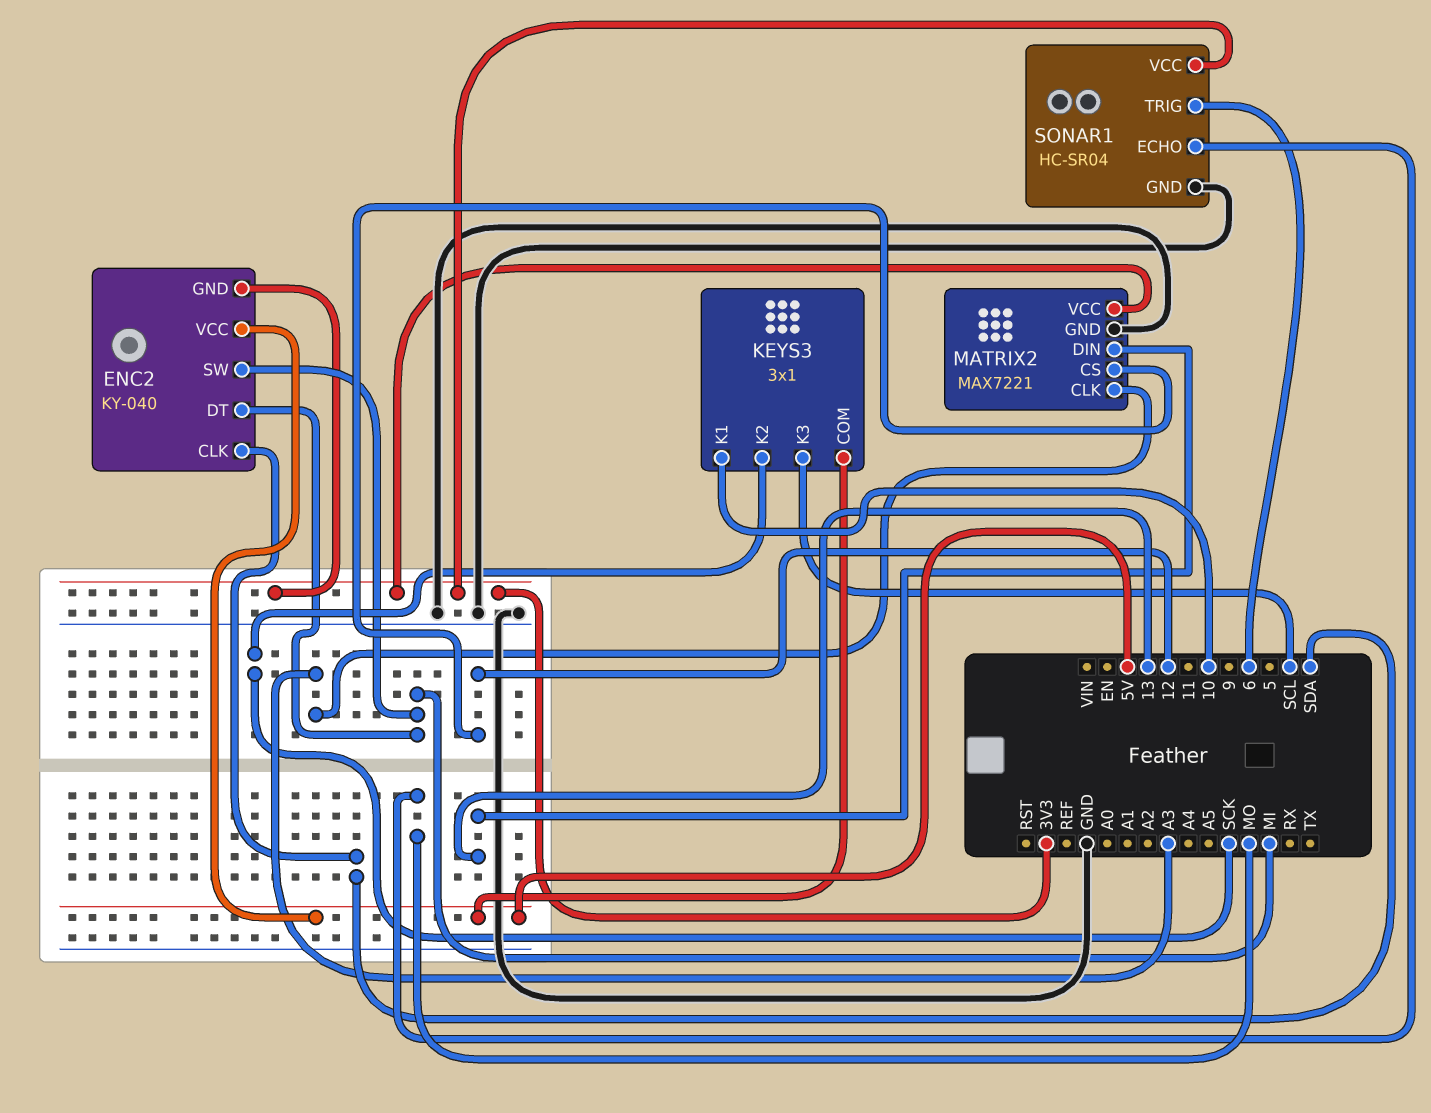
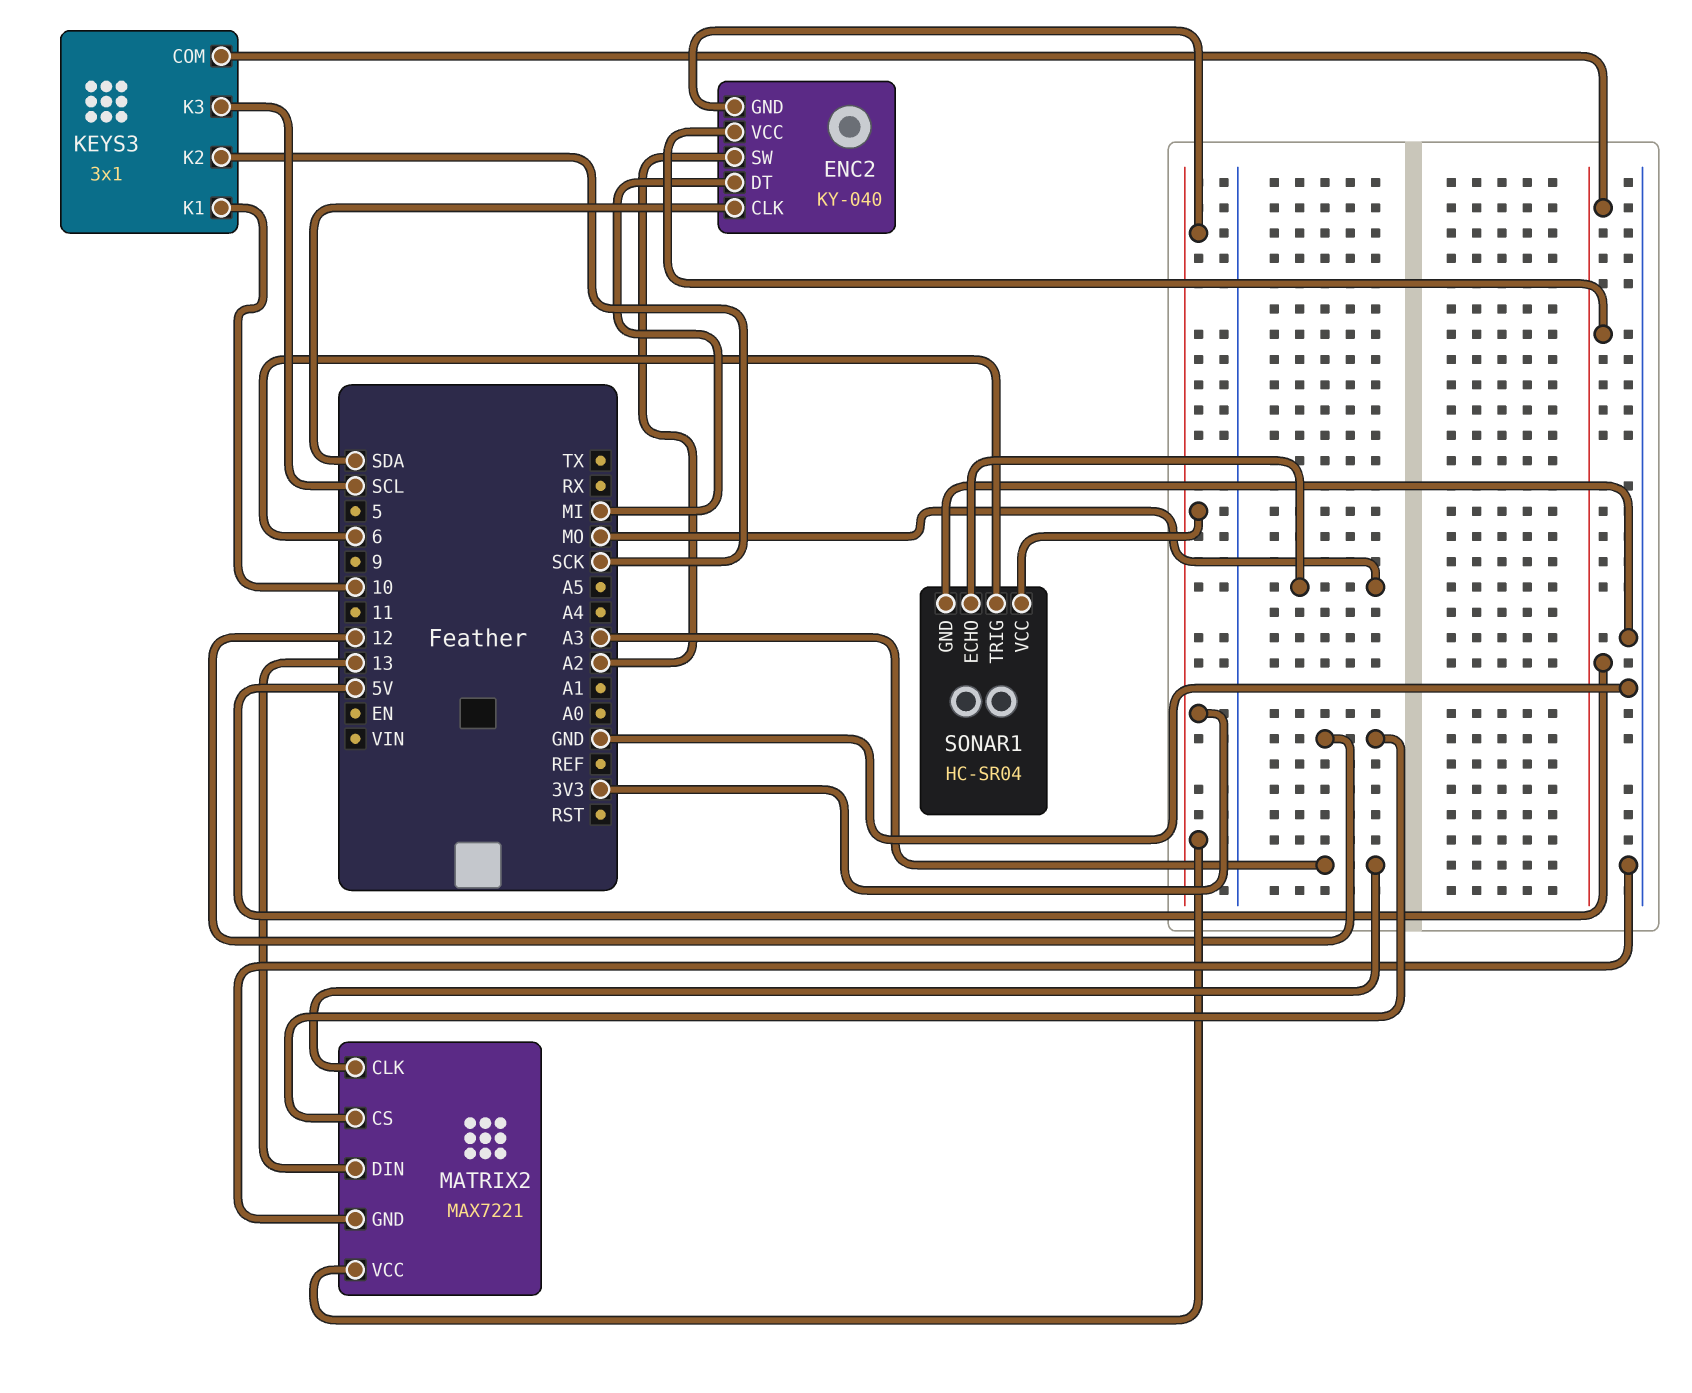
ENC2 pin SW: MI -> A2

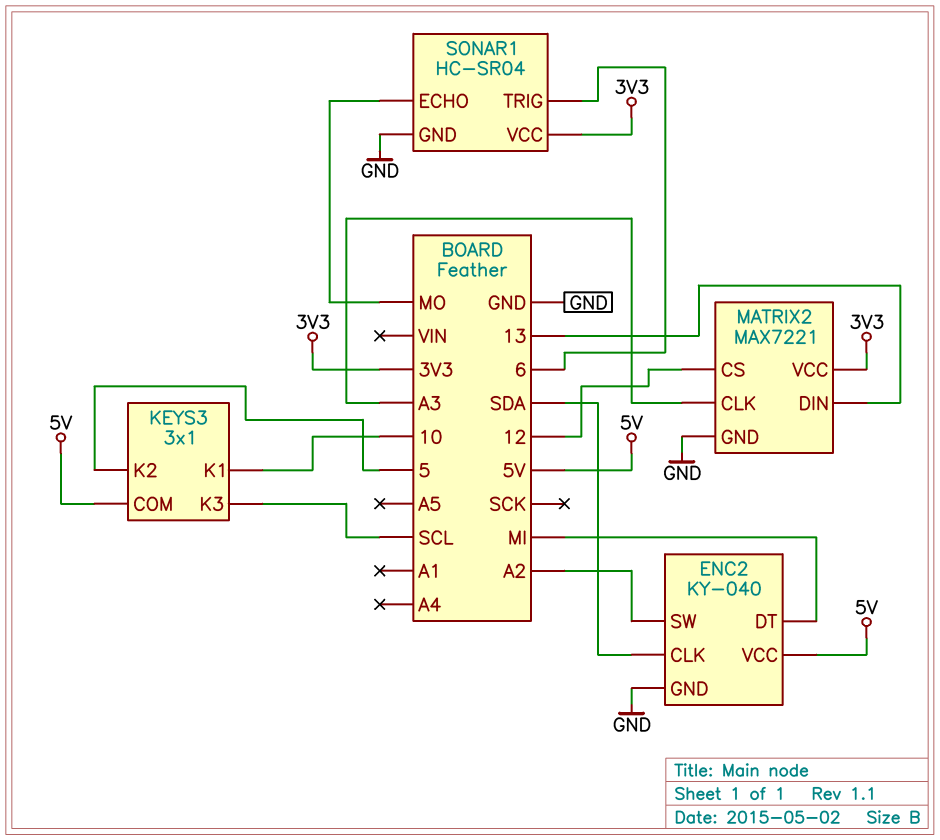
ENC2 pin GND: 3V3 -> GND
KEYS3 pin K2: SCK -> 5

